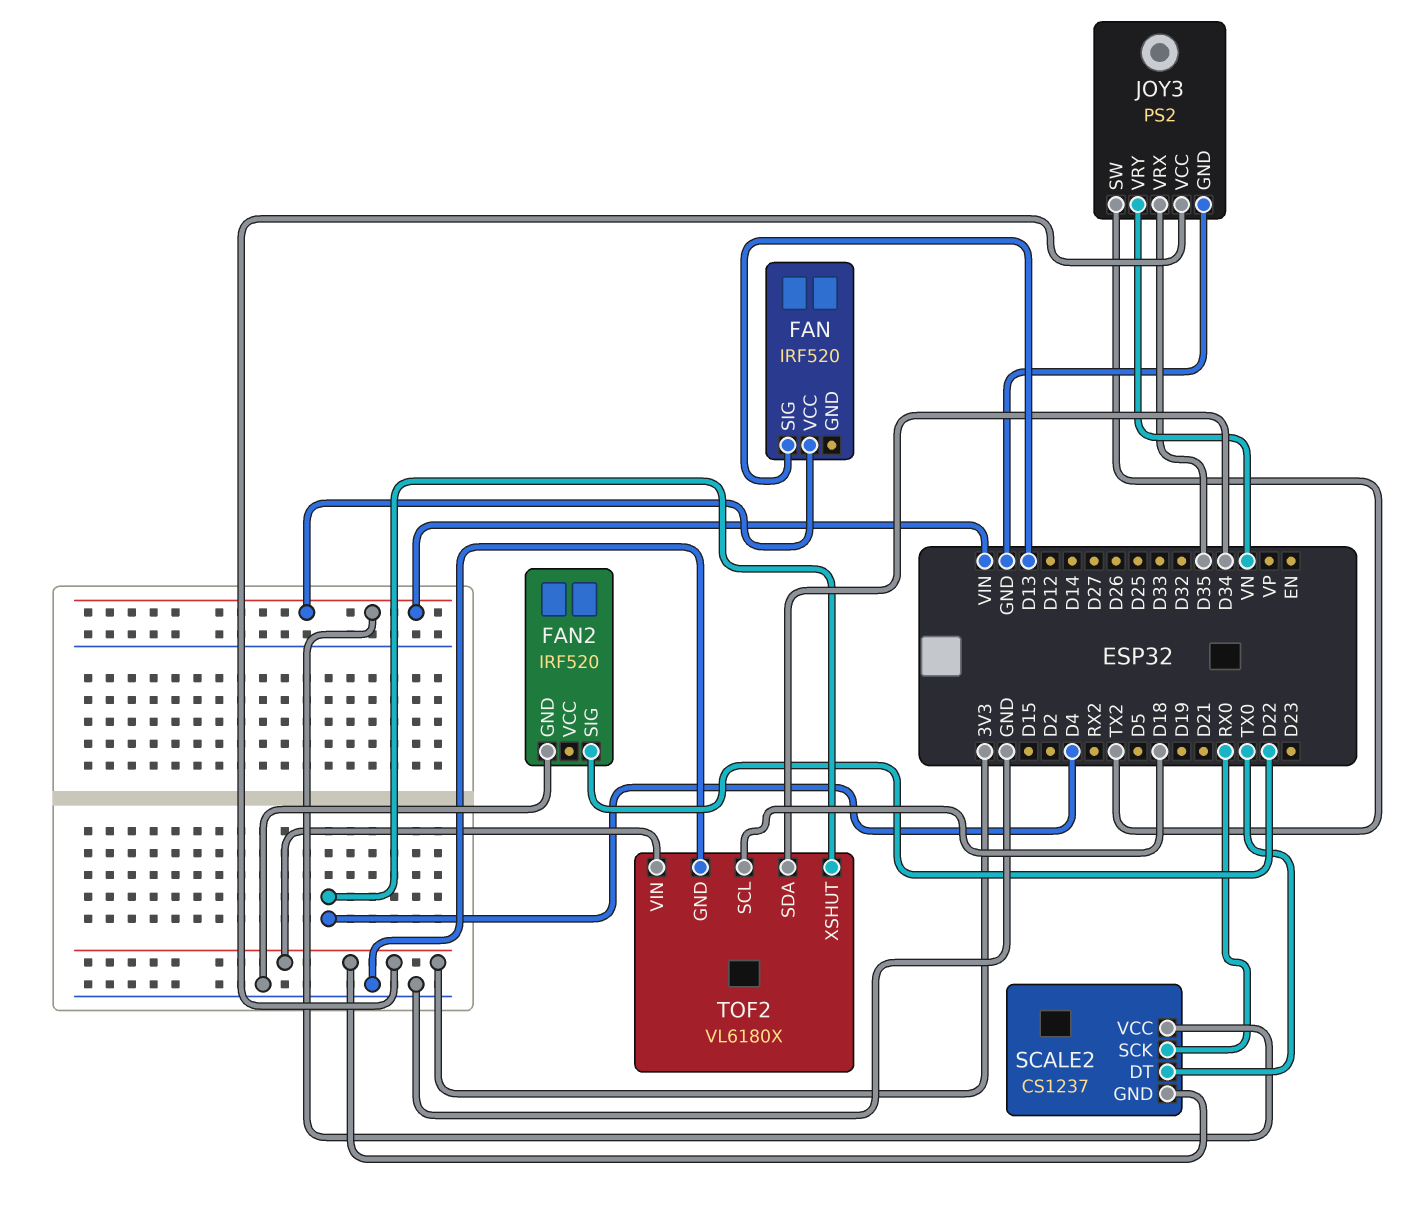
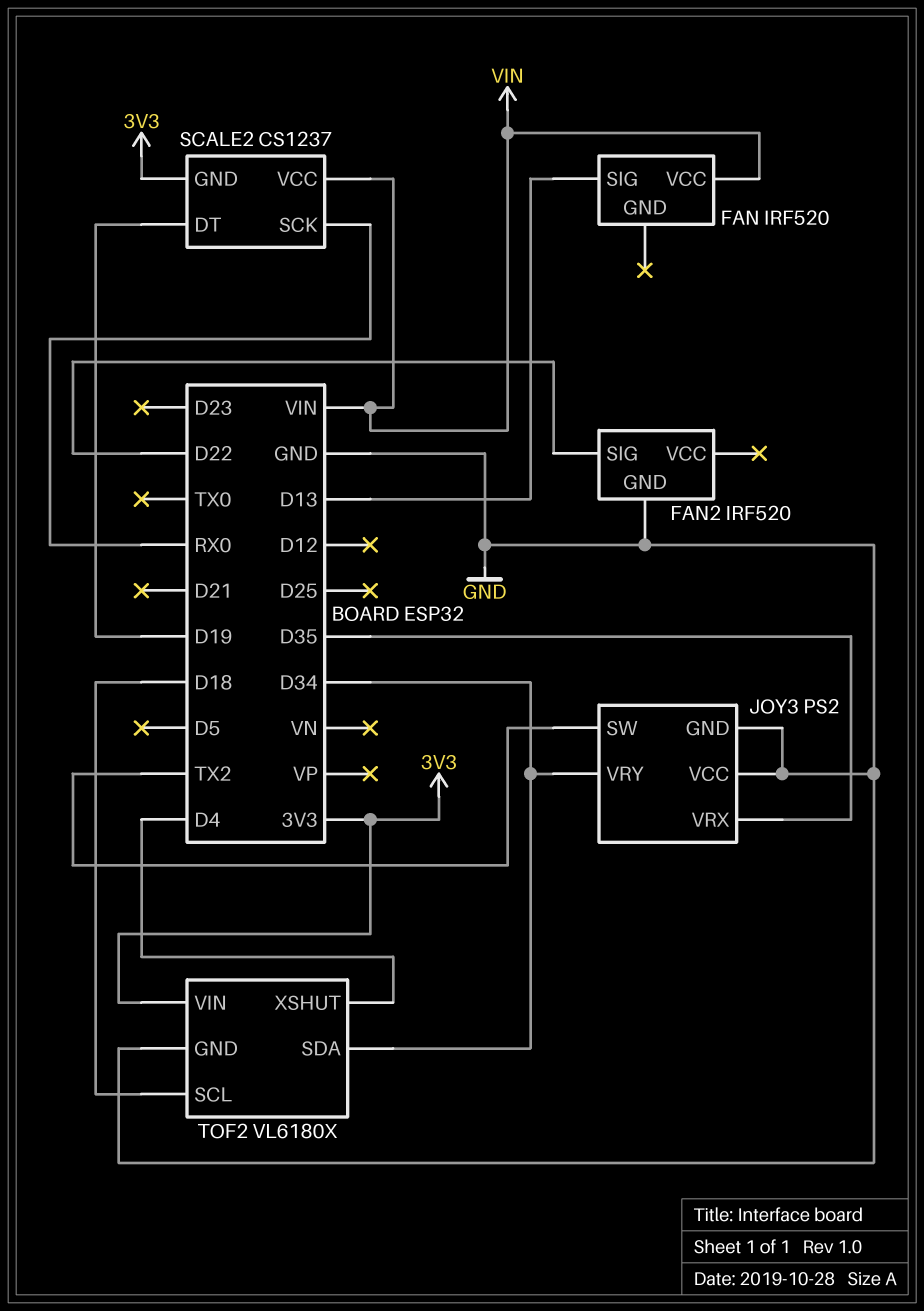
JOY3 pin VCC: 3V3 -> GND
JOY3 pin VRY: VN -> D34
SCALE2 pin DT: TX0 -> D19

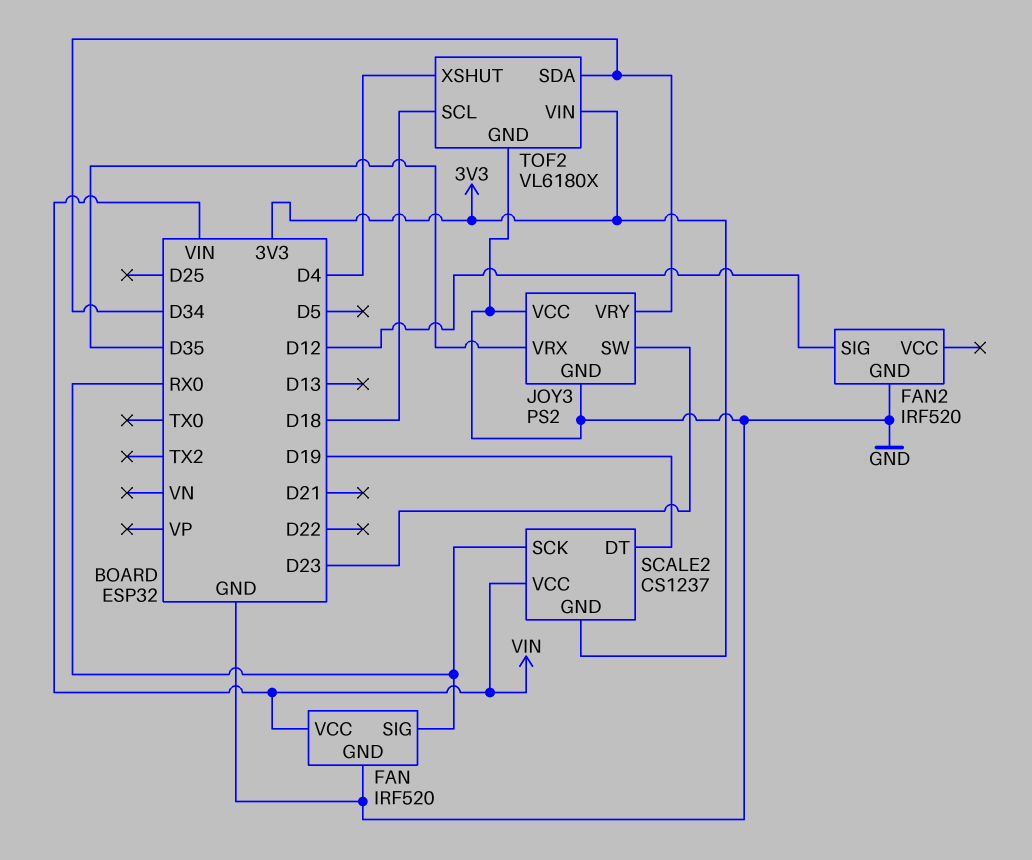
FAN pin GND: none -> GND
FAN pin SIG: D13 -> RX0
FAN2 pin SIG: D22 -> D12
JOY3 pin SW: TX2 -> D23

